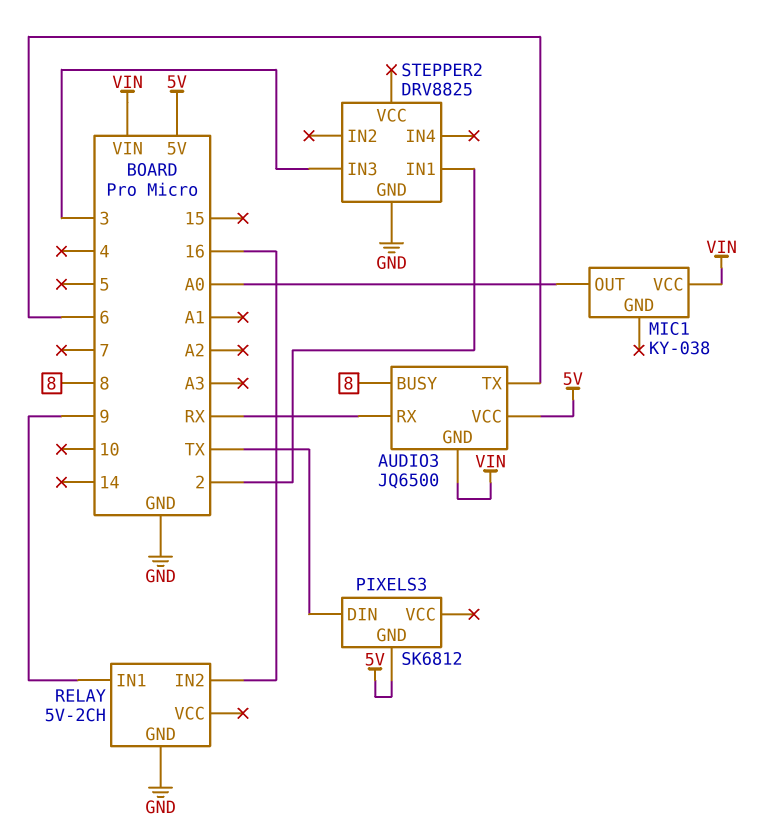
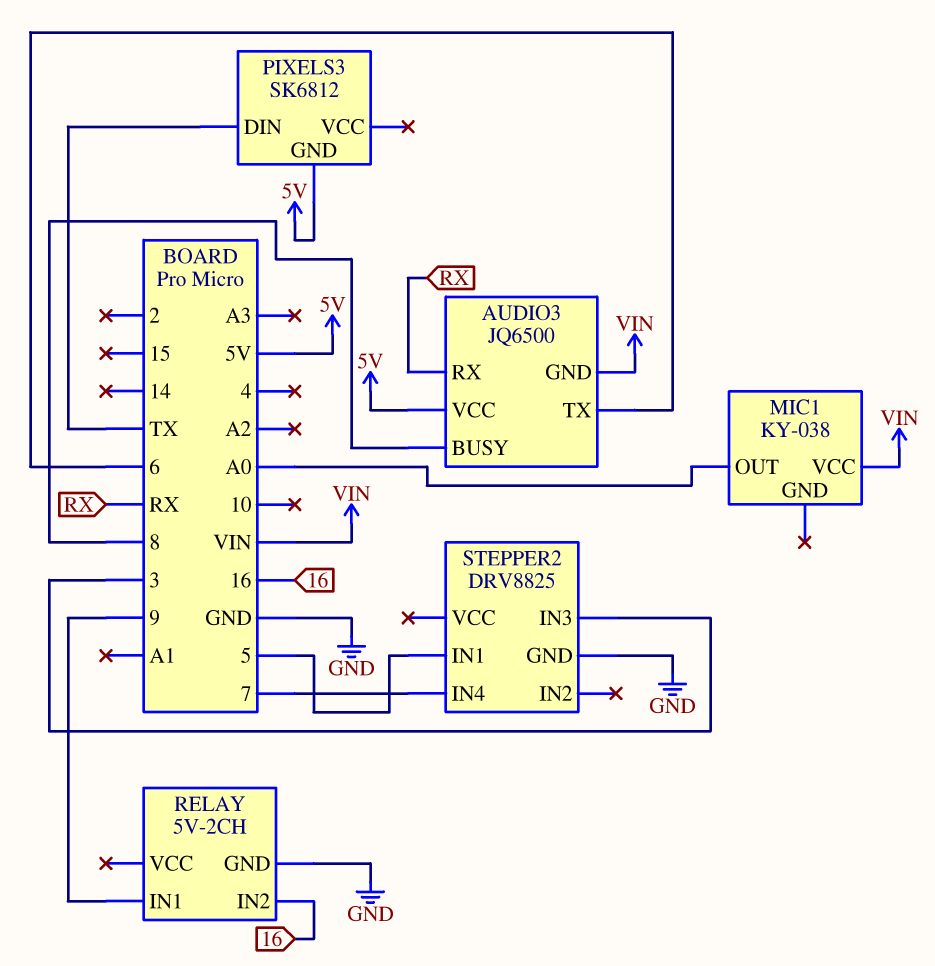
STEPPER2 pin IN1: 2 -> 5
STEPPER2 pin IN4: none -> 7

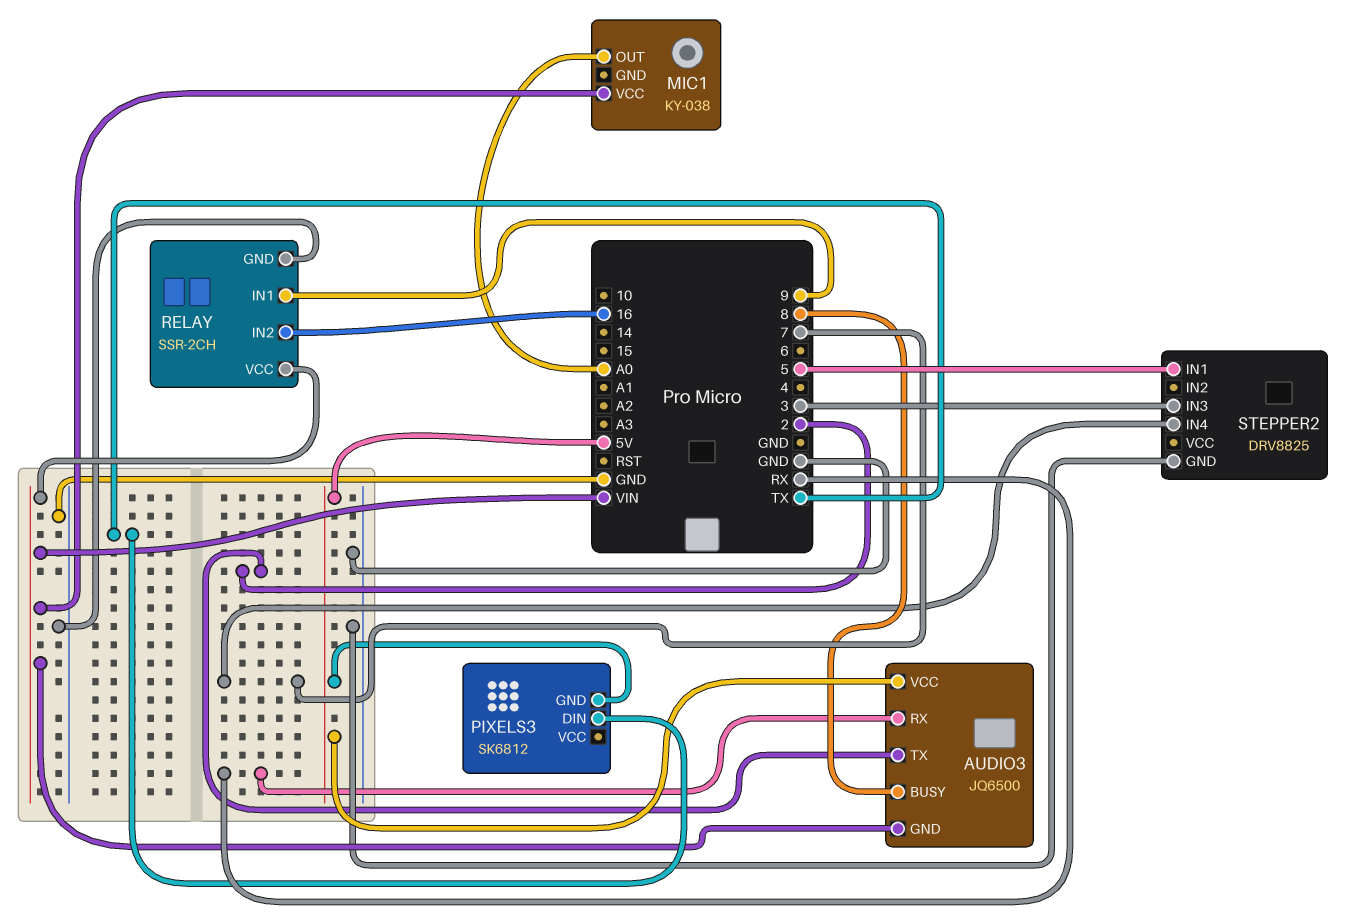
AUDIO3 pin TX: 6 -> 2
RELAY: 5V-2CH -> SSR-2CH
RELAY pin VCC: none -> VIN

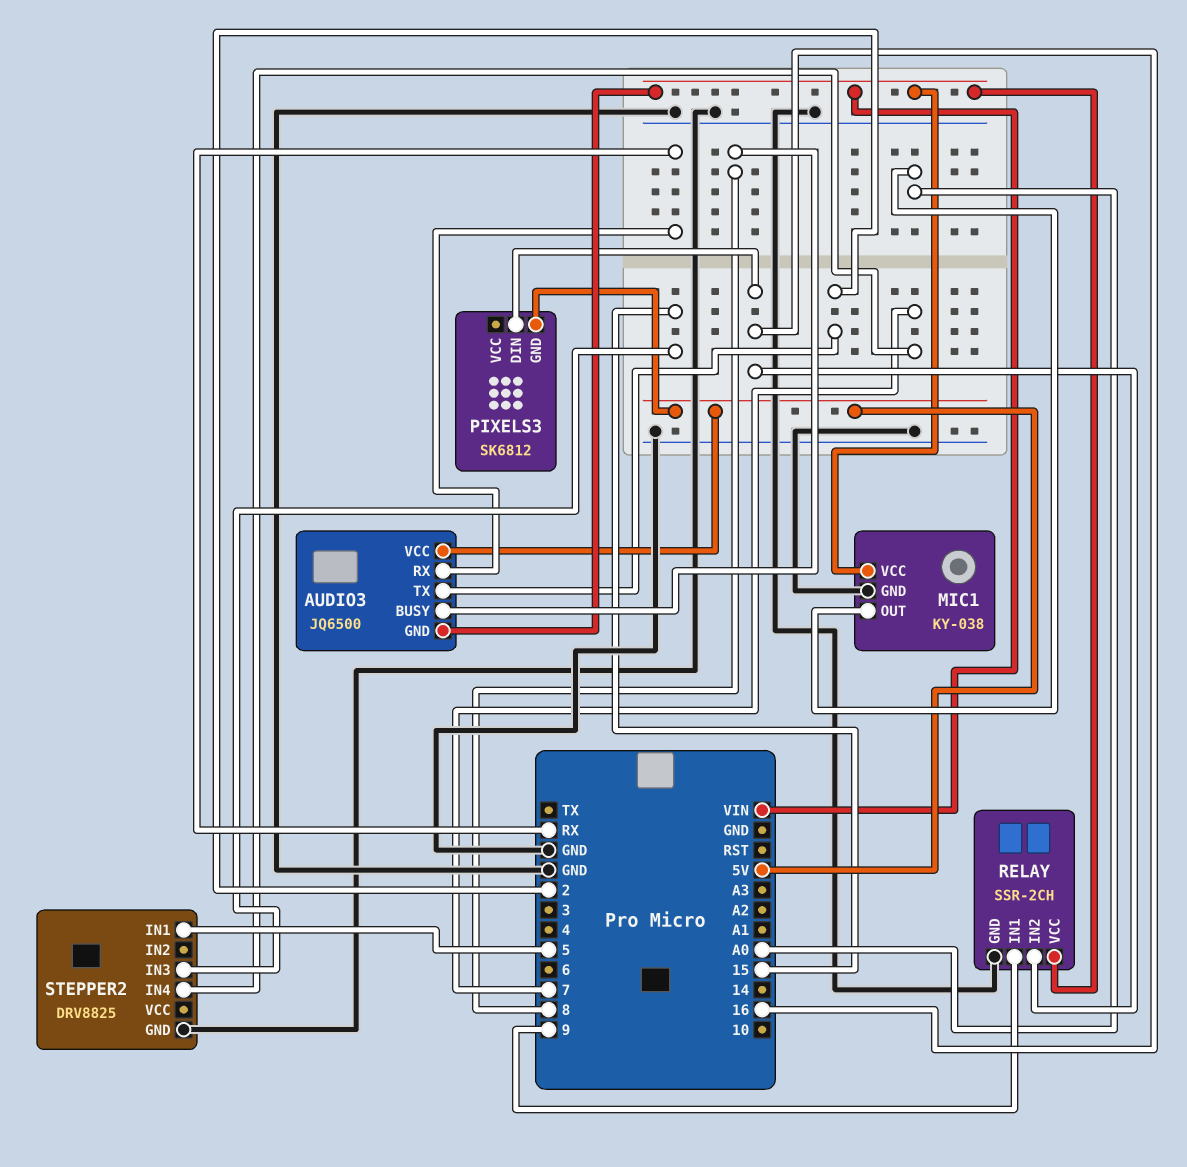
MIC1 pin GND: none -> GND
PIXELS3 pin DIN: TX -> 16
STEPPER2 pin IN3: 3 -> 15

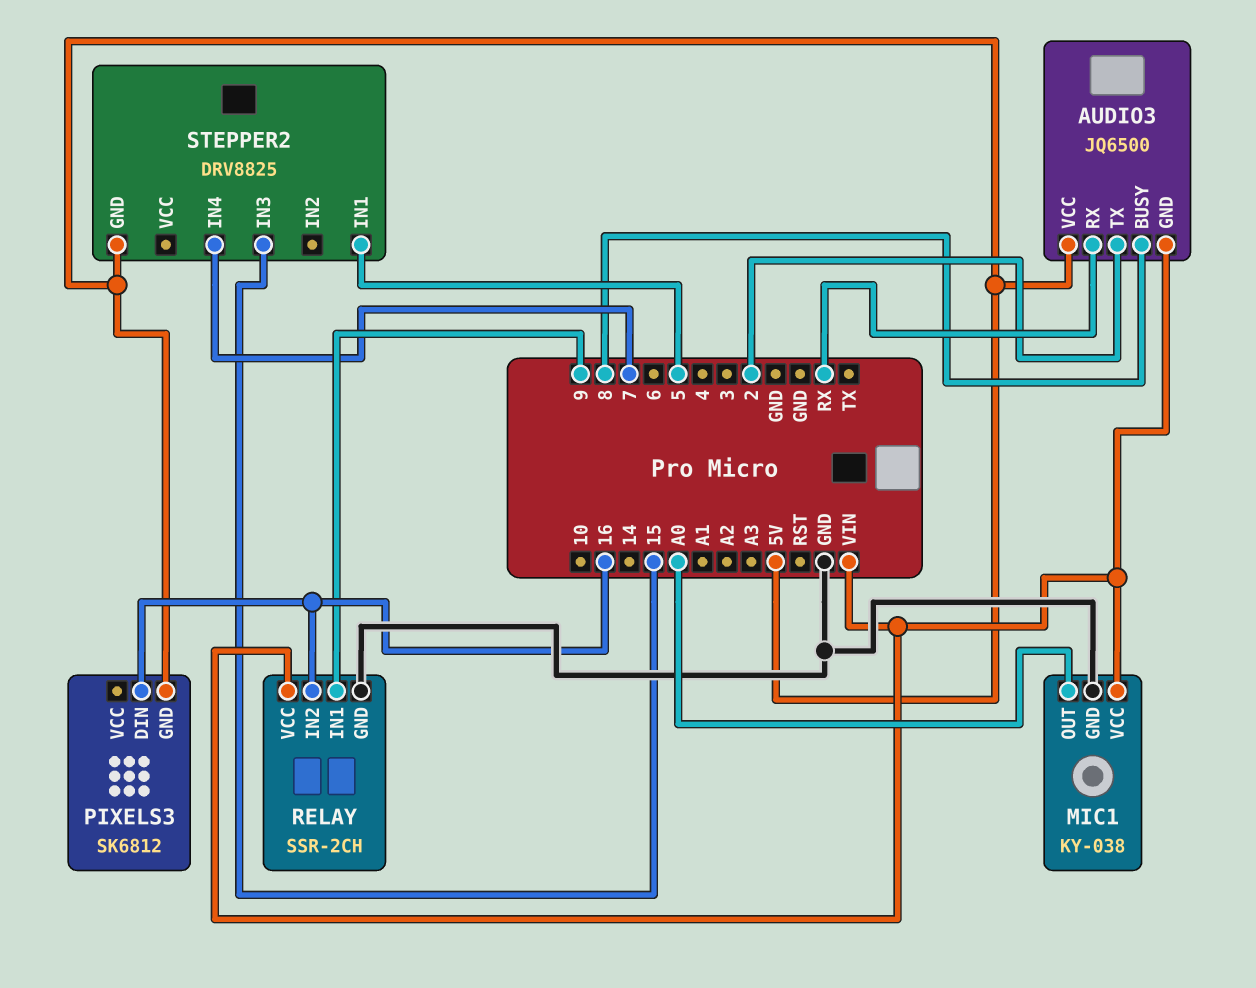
STEPPER2 pin GND: GND -> 5V

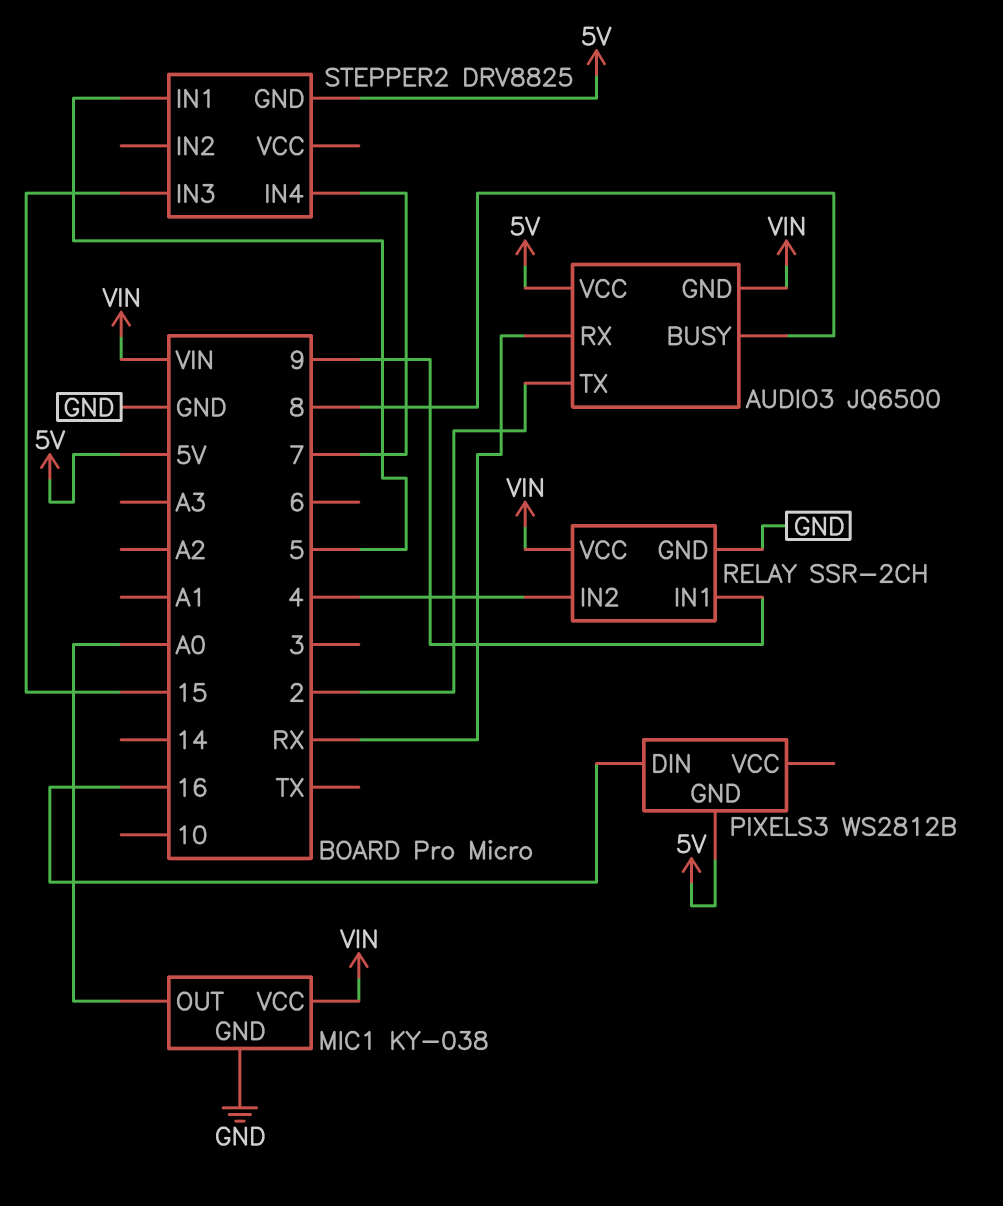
PIXELS3: SK6812 -> WS2812B
RELAY pin IN2: 16 -> 4

